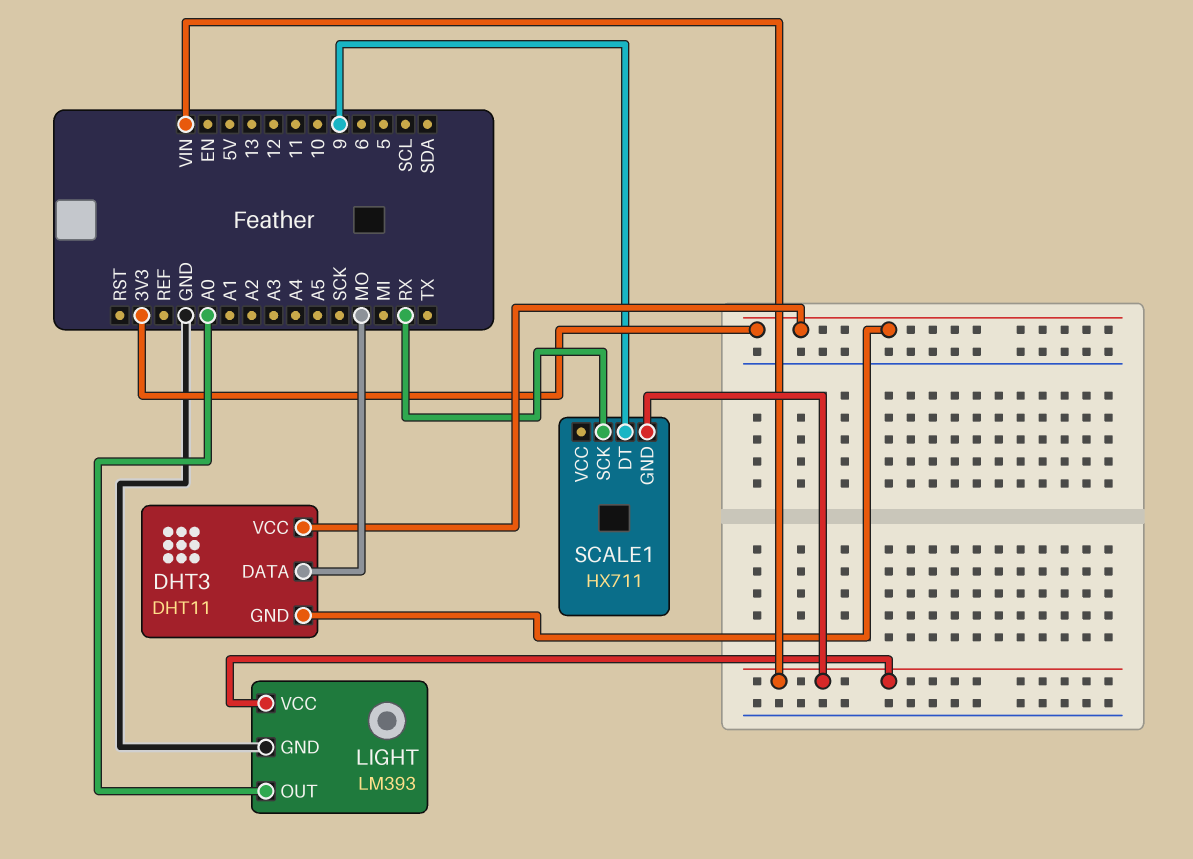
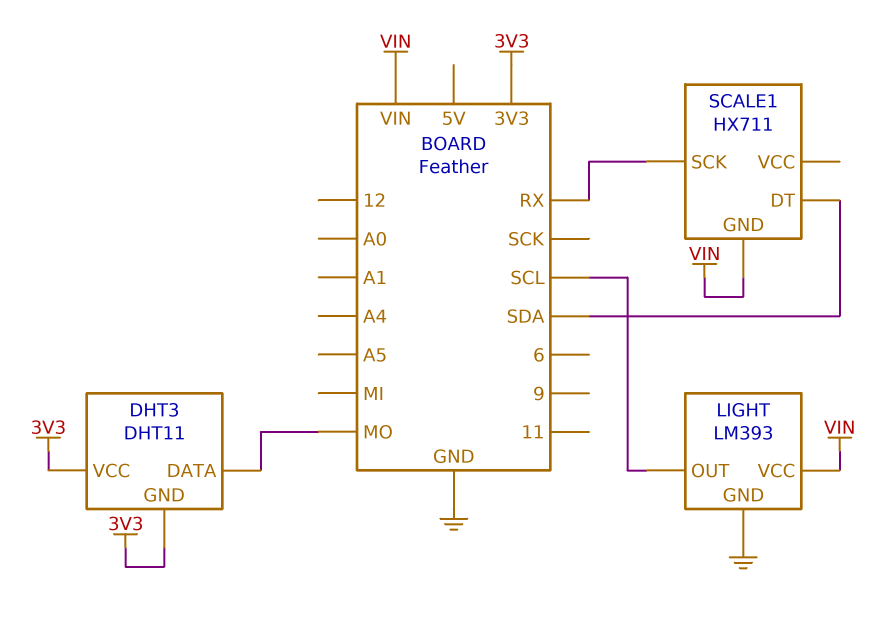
LIGHT pin OUT: A0 -> SCL
SCALE1 pin DT: 9 -> SDA

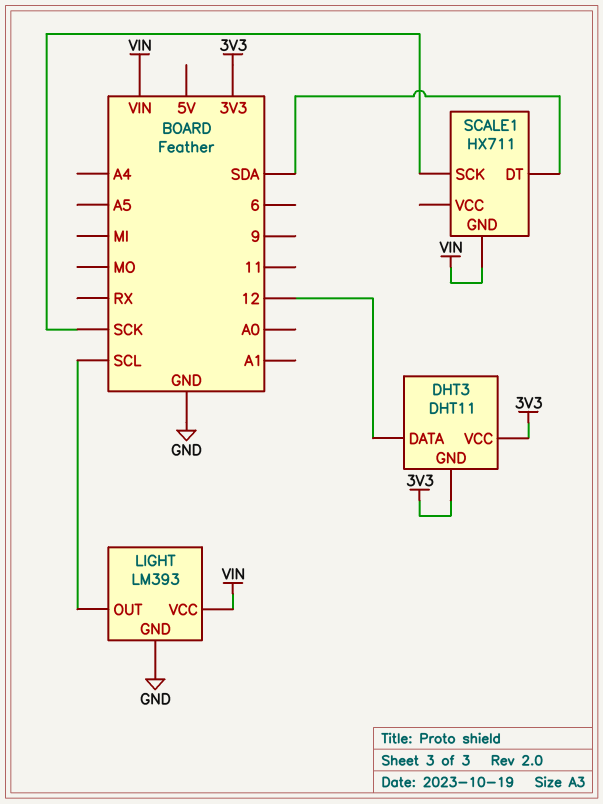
DHT3 pin DATA: MO -> 12
SCALE1 pin SCK: RX -> SCK

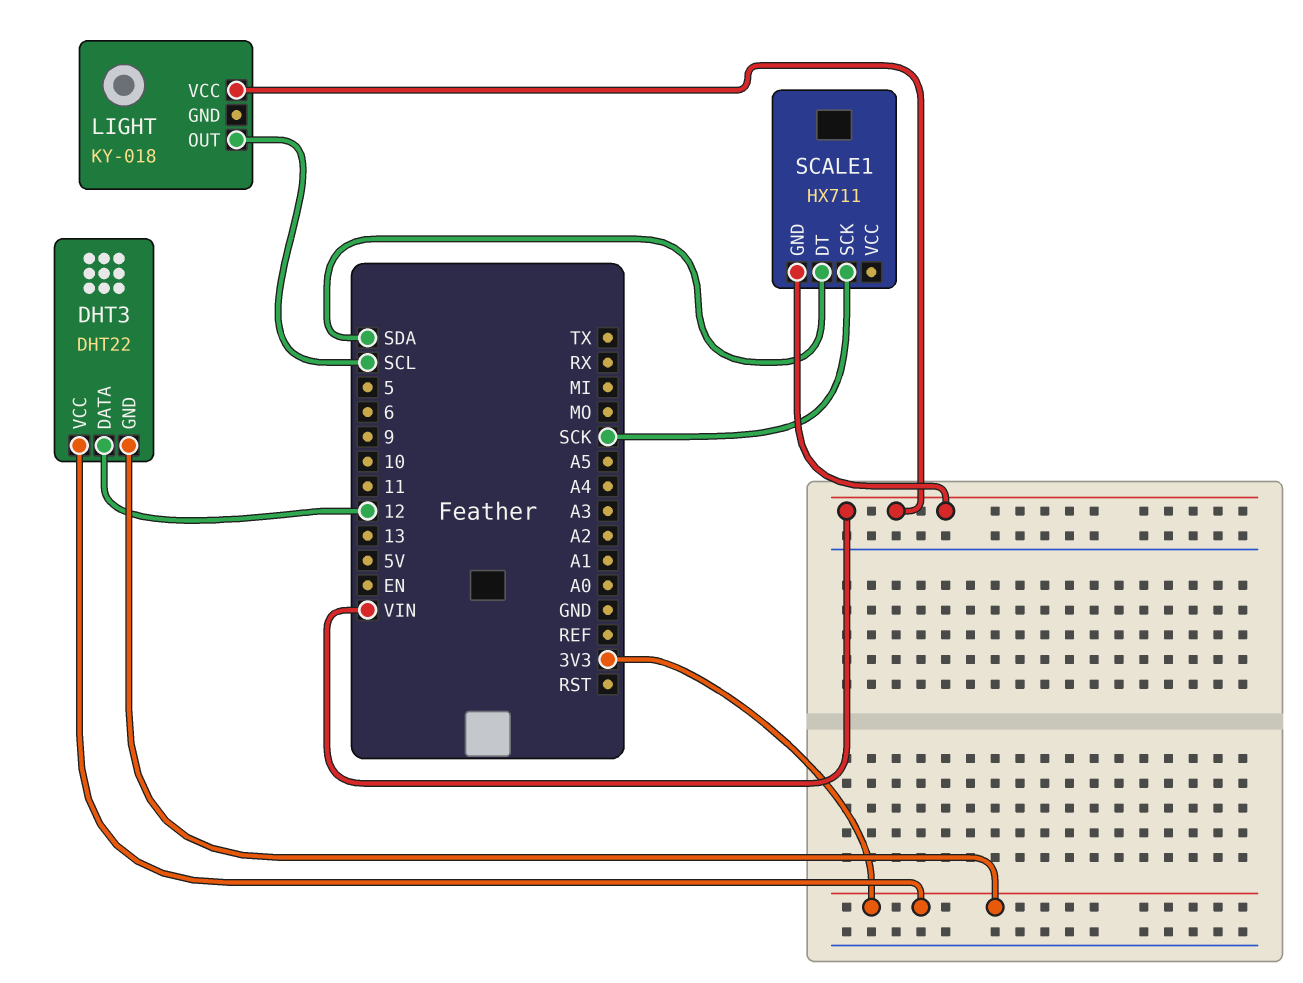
DHT3: DHT11 -> DHT22
LIGHT: LM393 -> KY-018
LIGHT pin GND: GND -> none

